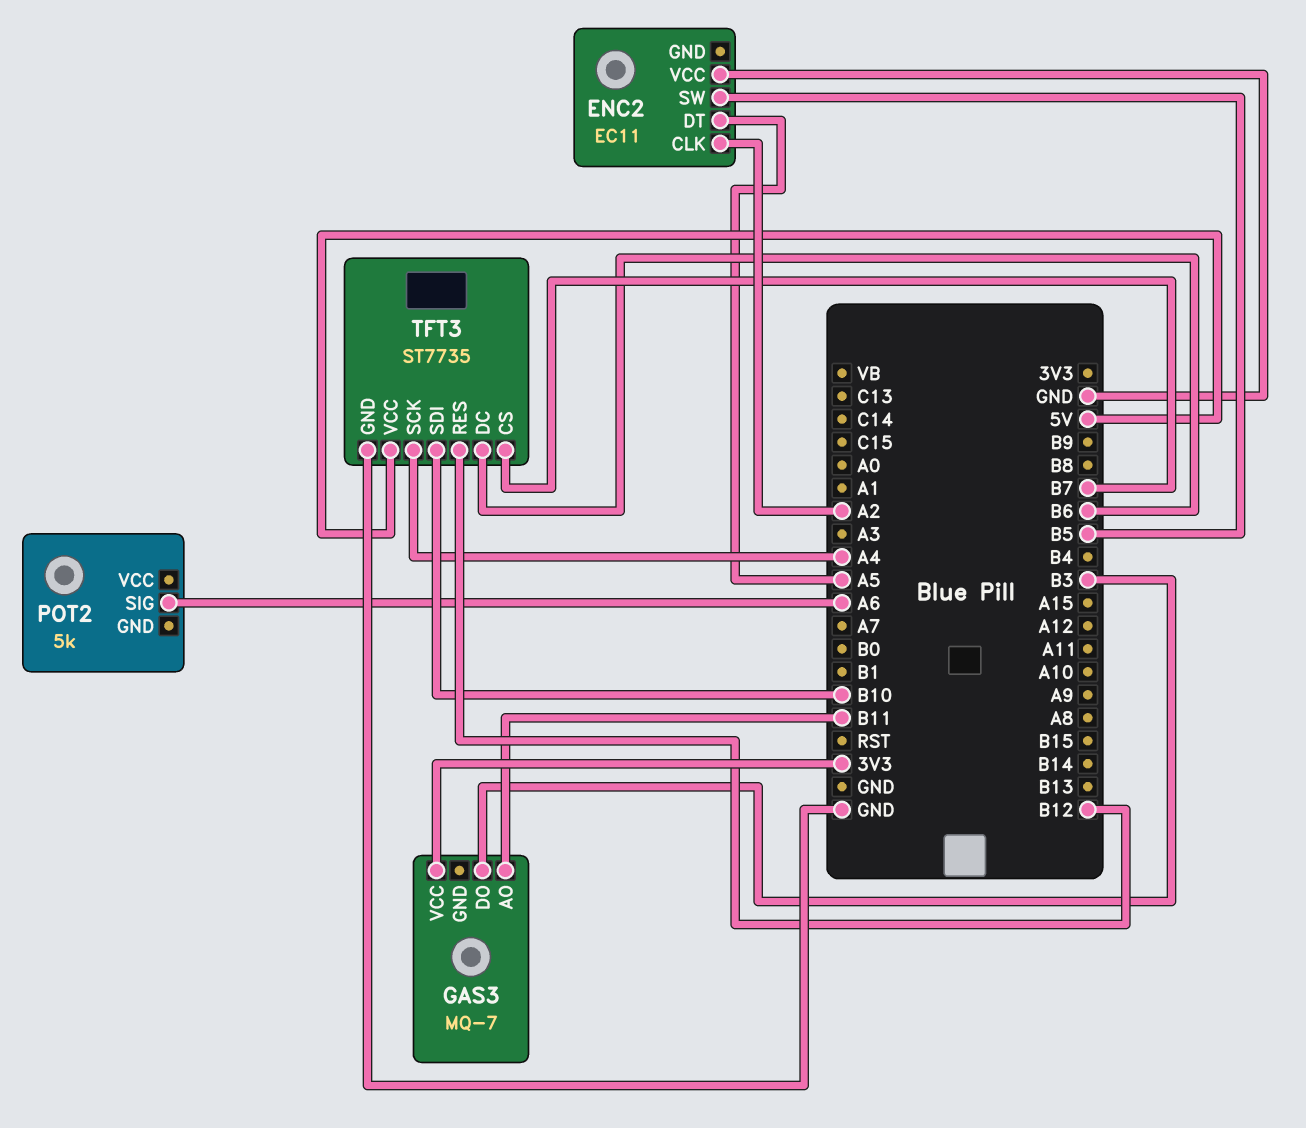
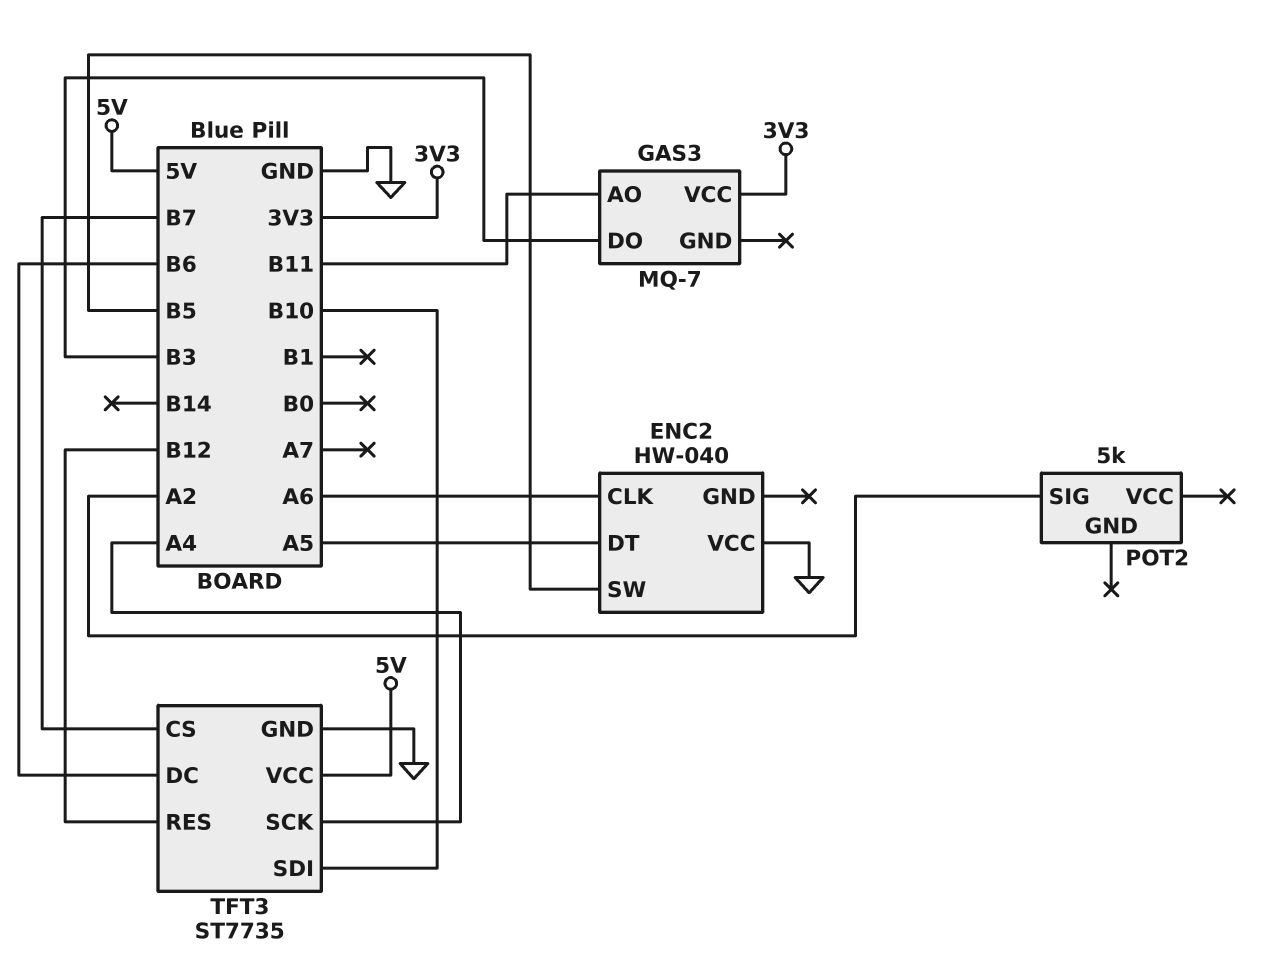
ENC2: EC11 -> HW-040
ENC2 pin CLK: A2 -> A6
POT2 pin SIG: A6 -> A2

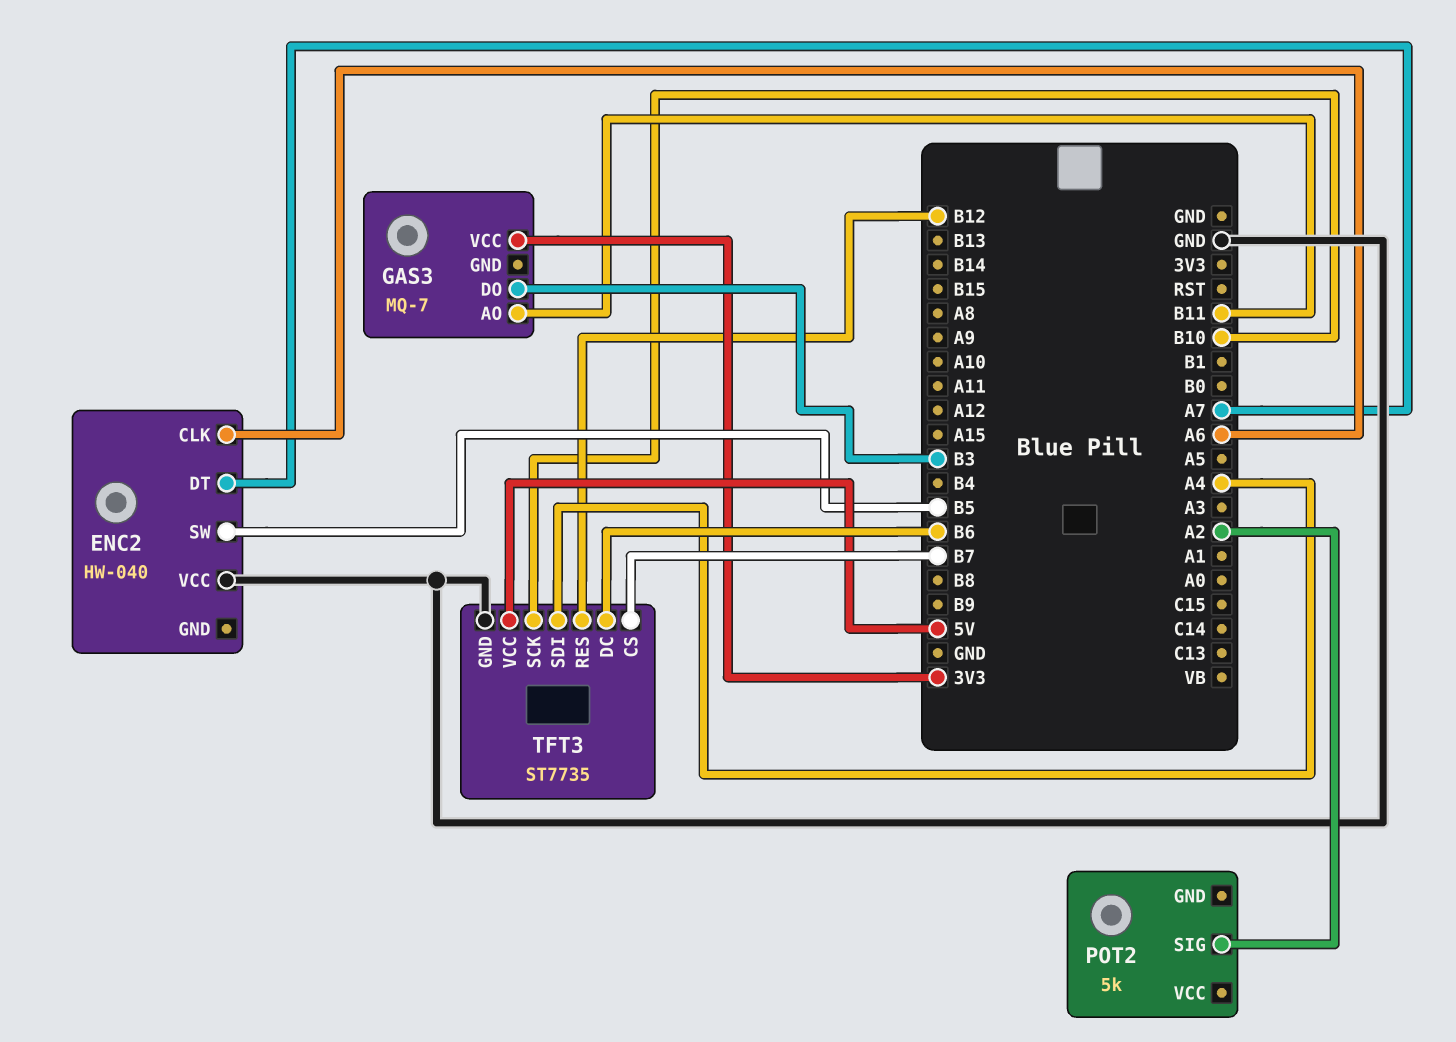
ENC2 pin DT: A5 -> A7
TFT3 pin SCK: A4 -> B10
TFT3 pin SDI: B10 -> A4

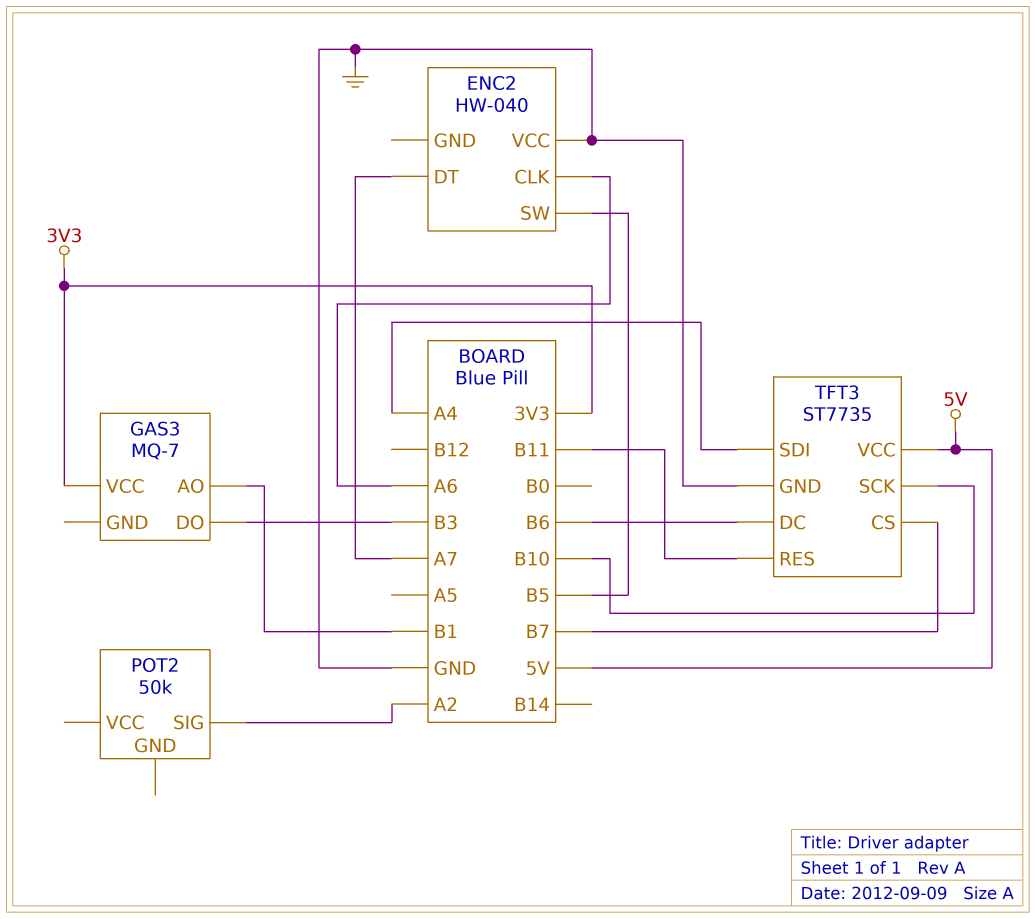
GAS3 pin AO: B11 -> B1
POT2: 5k -> 50k
TFT3 pin RES: B12 -> B11

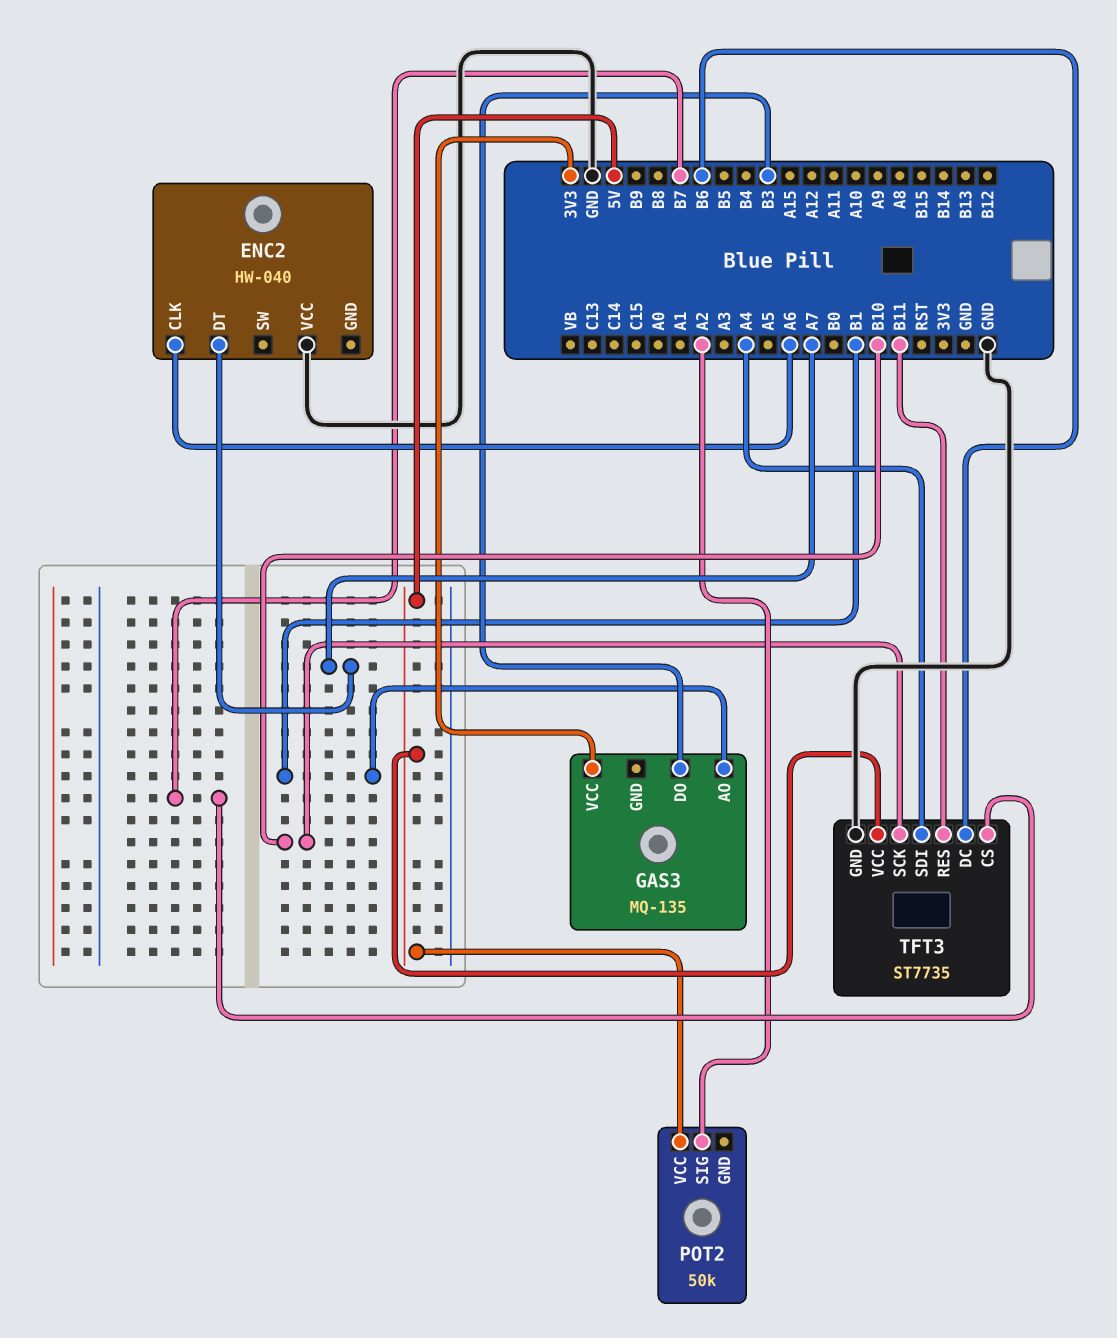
ENC2 pin SW: B5 -> none
GAS3: MQ-7 -> MQ-135
POT2 pin VCC: none -> 5V

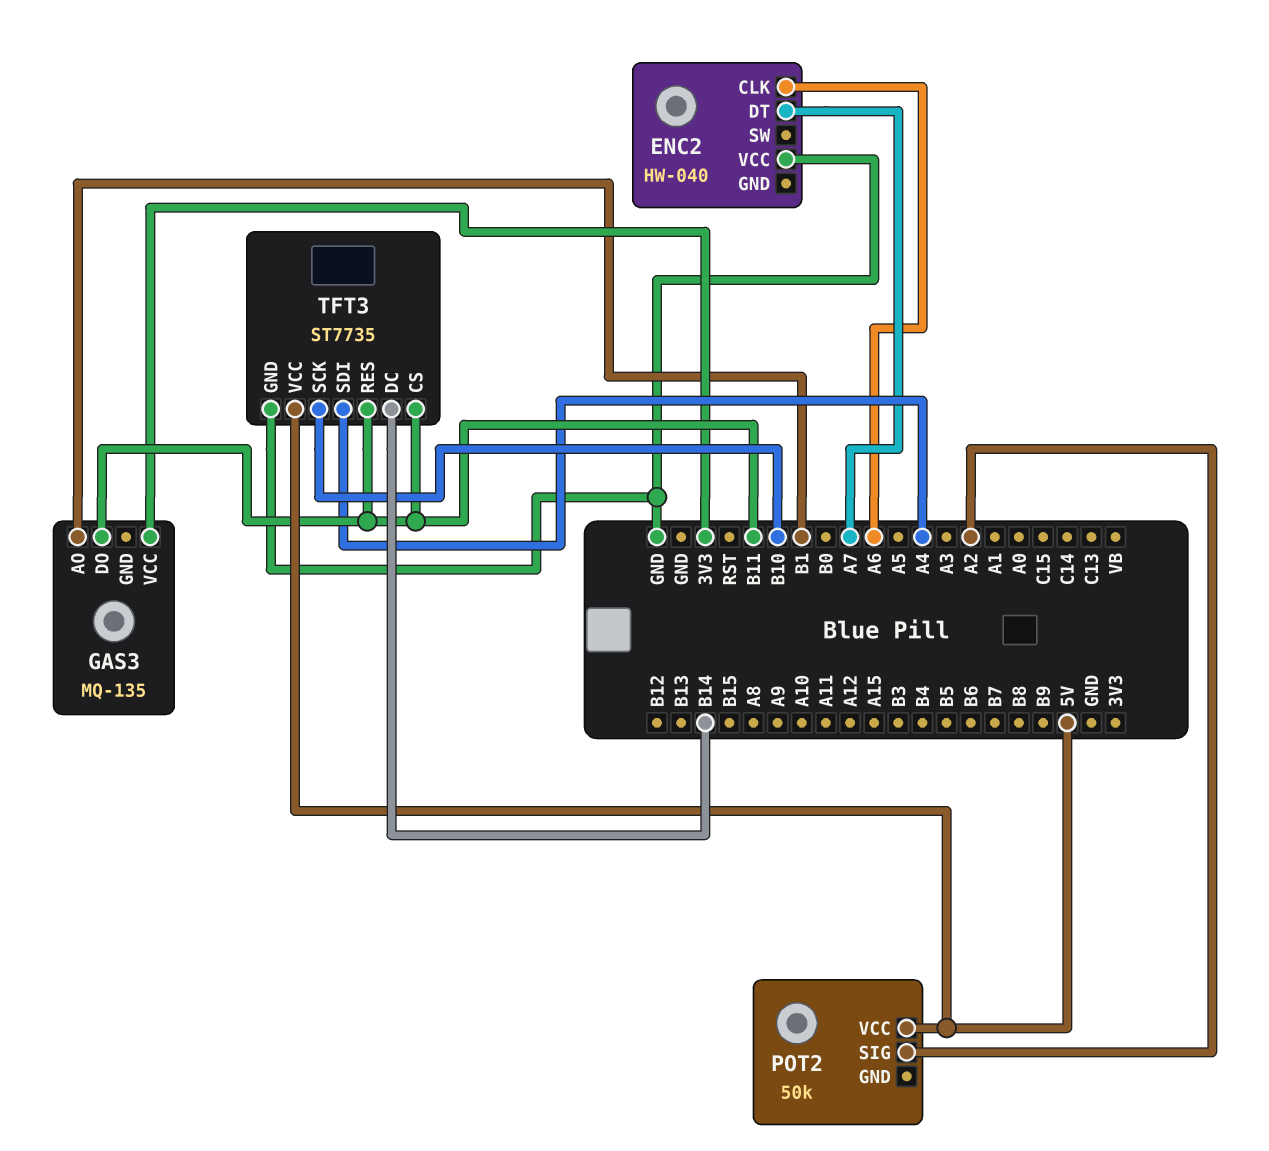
GAS3 pin DO: B3 -> B11
TFT3 pin CS: B7 -> B11
TFT3 pin DC: B6 -> B14

